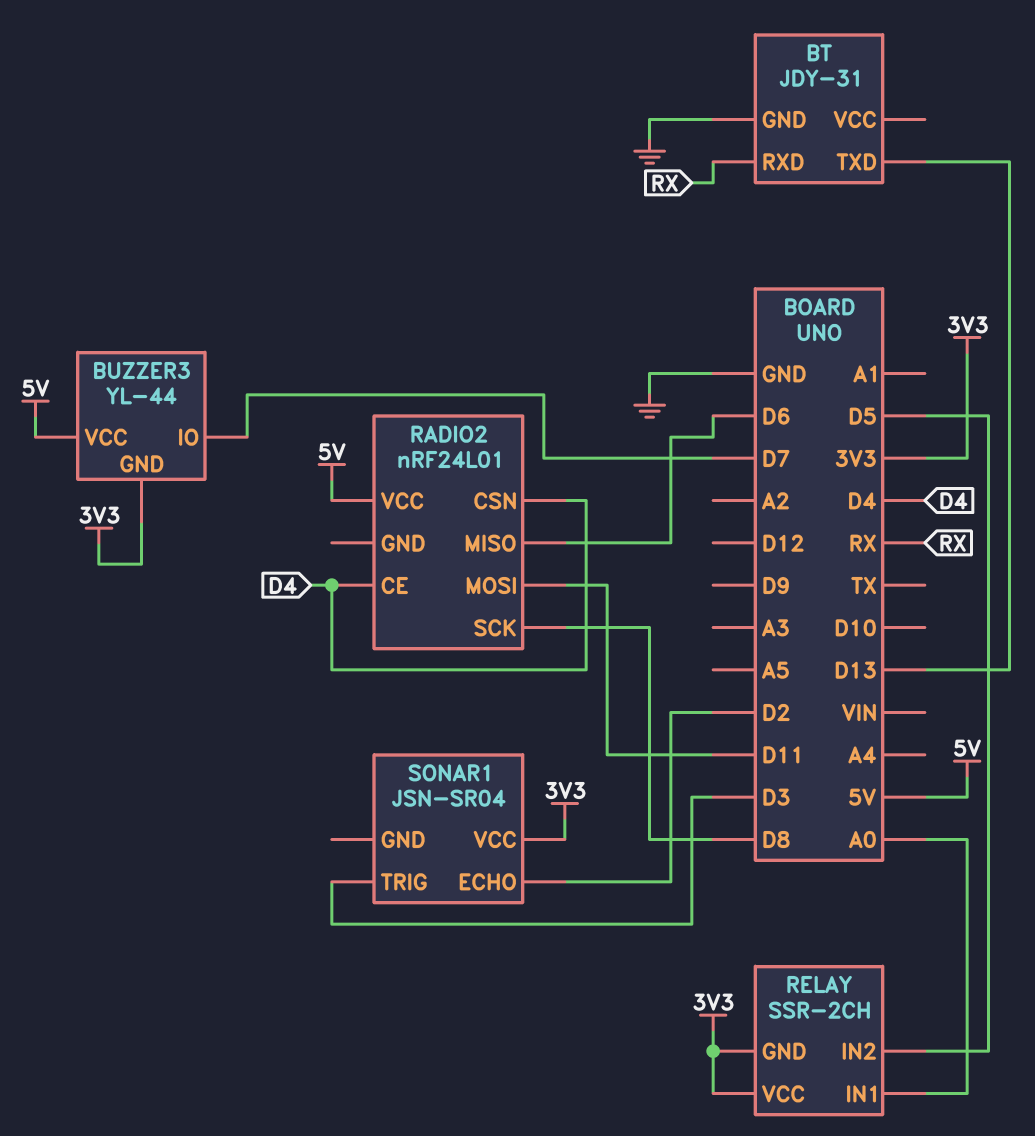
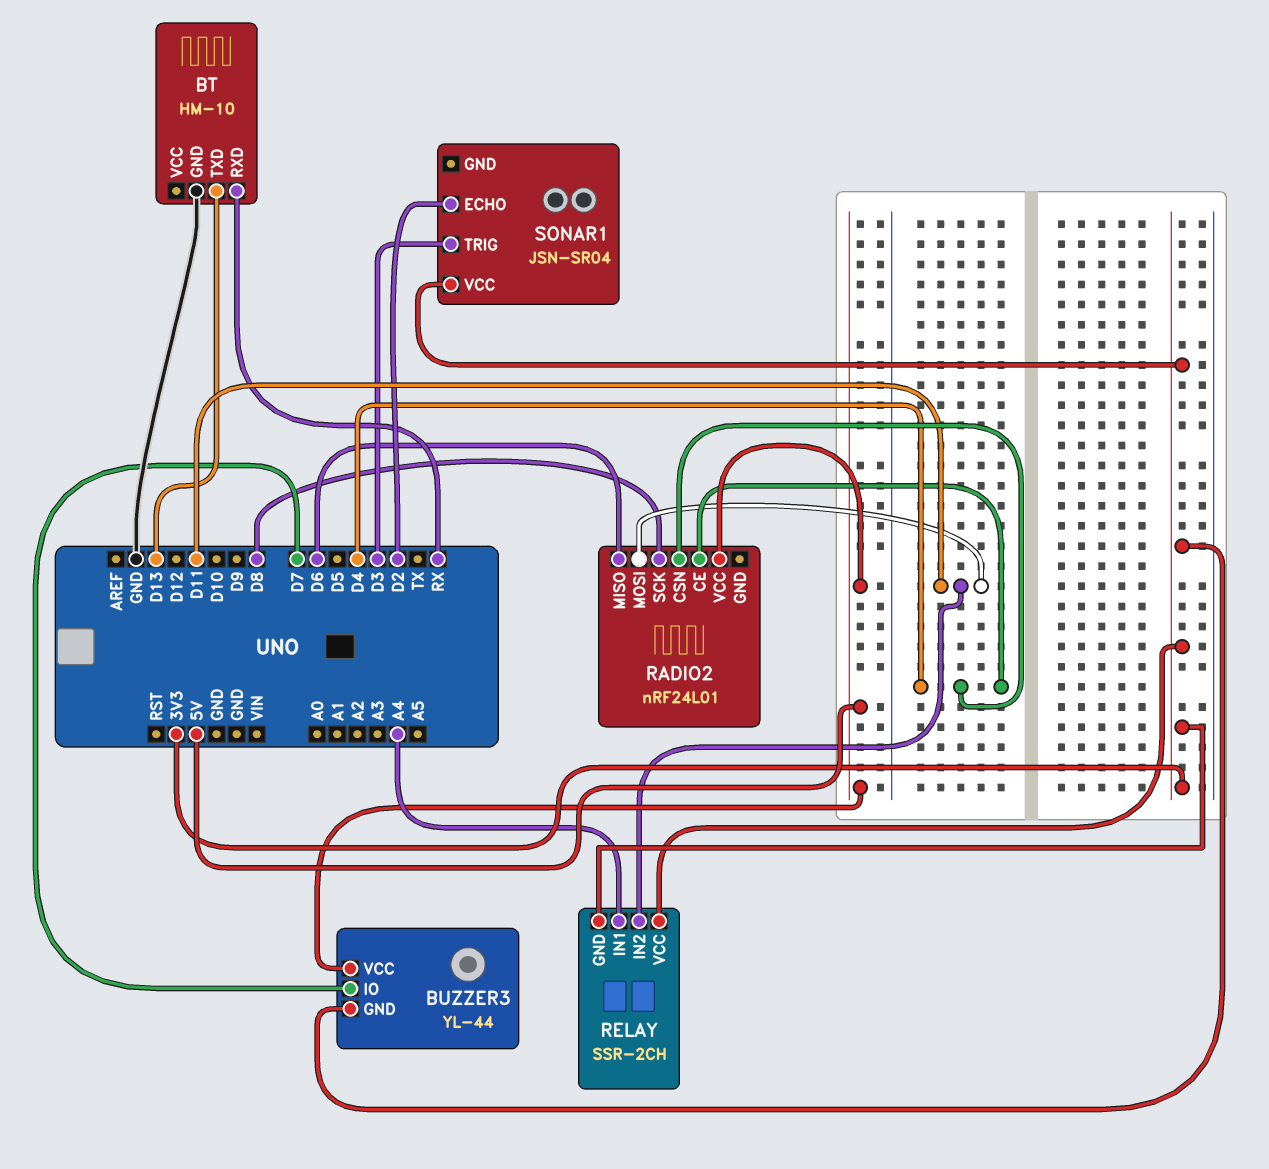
BT: JDY-31 -> HM-10
RELAY pin IN1: A0 -> A4
RELAY pin IN2: D5 -> D11

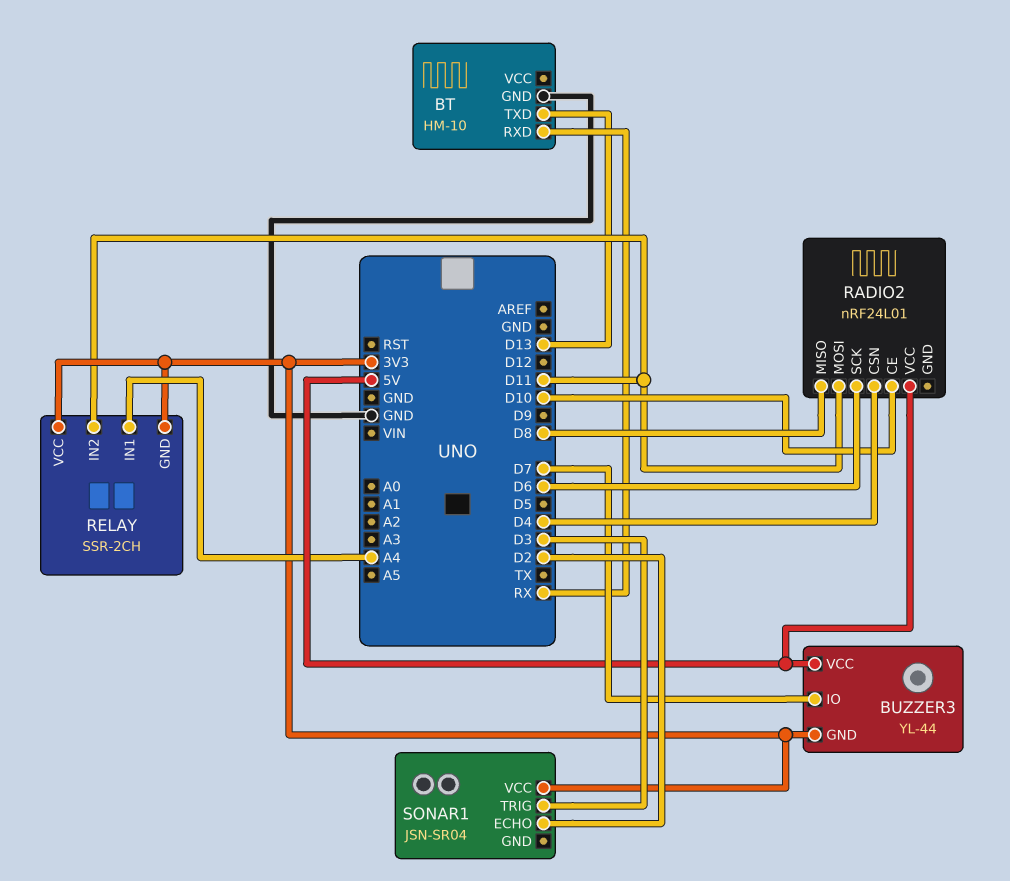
RADIO2 pin CE: D4 -> D10
RADIO2 pin MISO: D6 -> D8
RADIO2 pin SCK: D8 -> D6

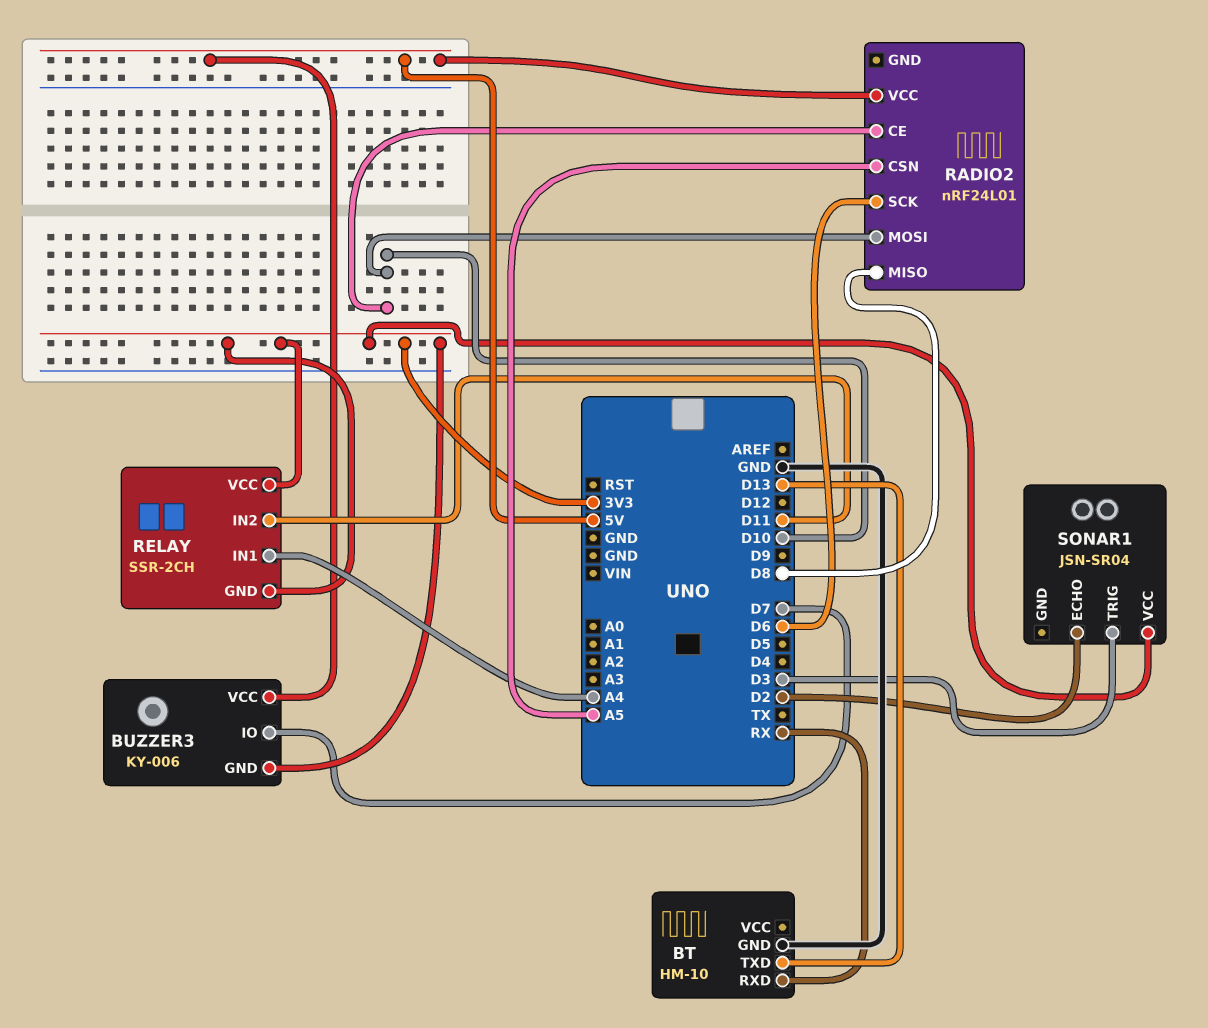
BUZZER3: YL-44 -> KY-006
RADIO2 pin CSN: D4 -> A5
RADIO2 pin MOSI: D11 -> D10

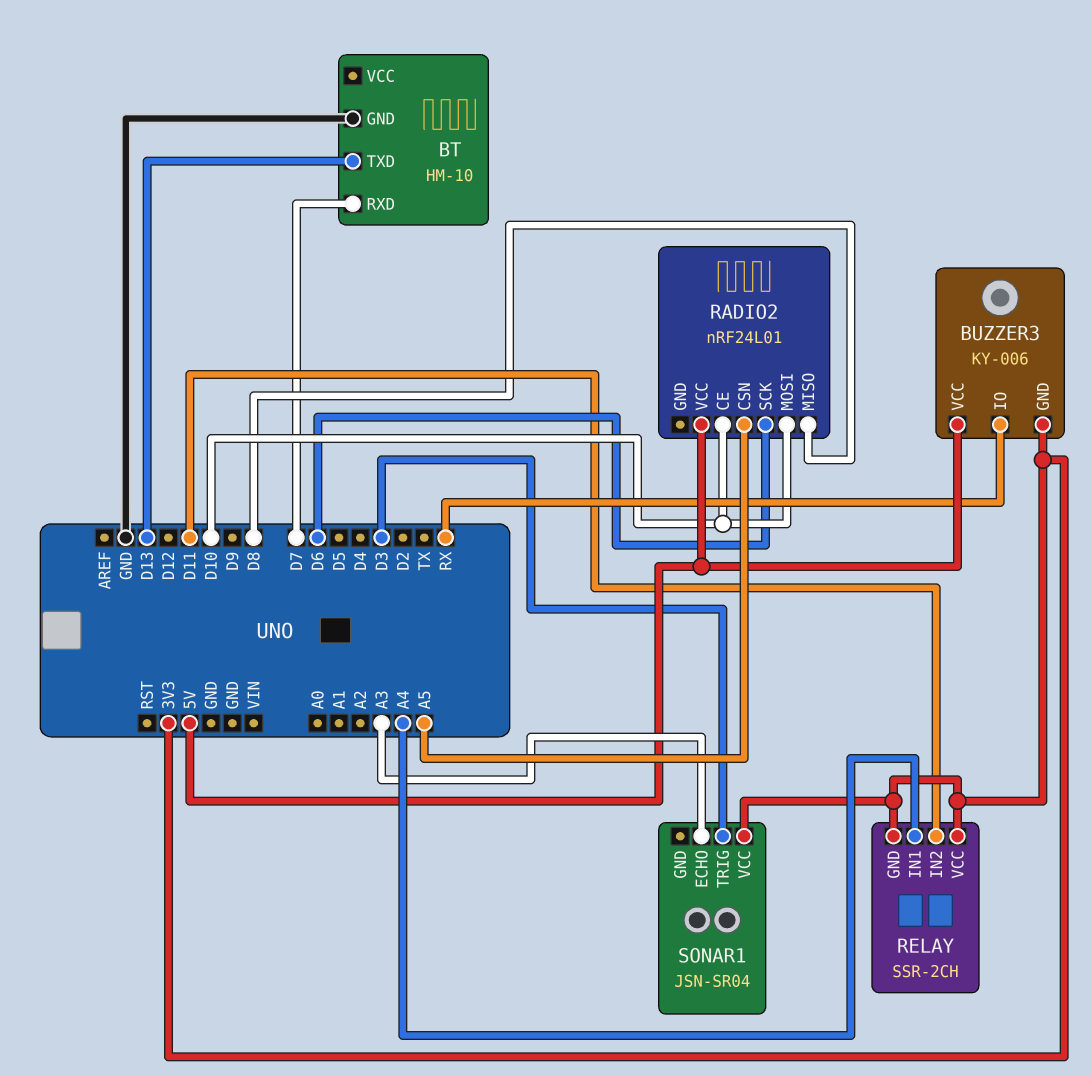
BT pin RXD: RX -> D7
BUZZER3 pin IO: D7 -> RX
SONAR1 pin ECHO: D2 -> A3

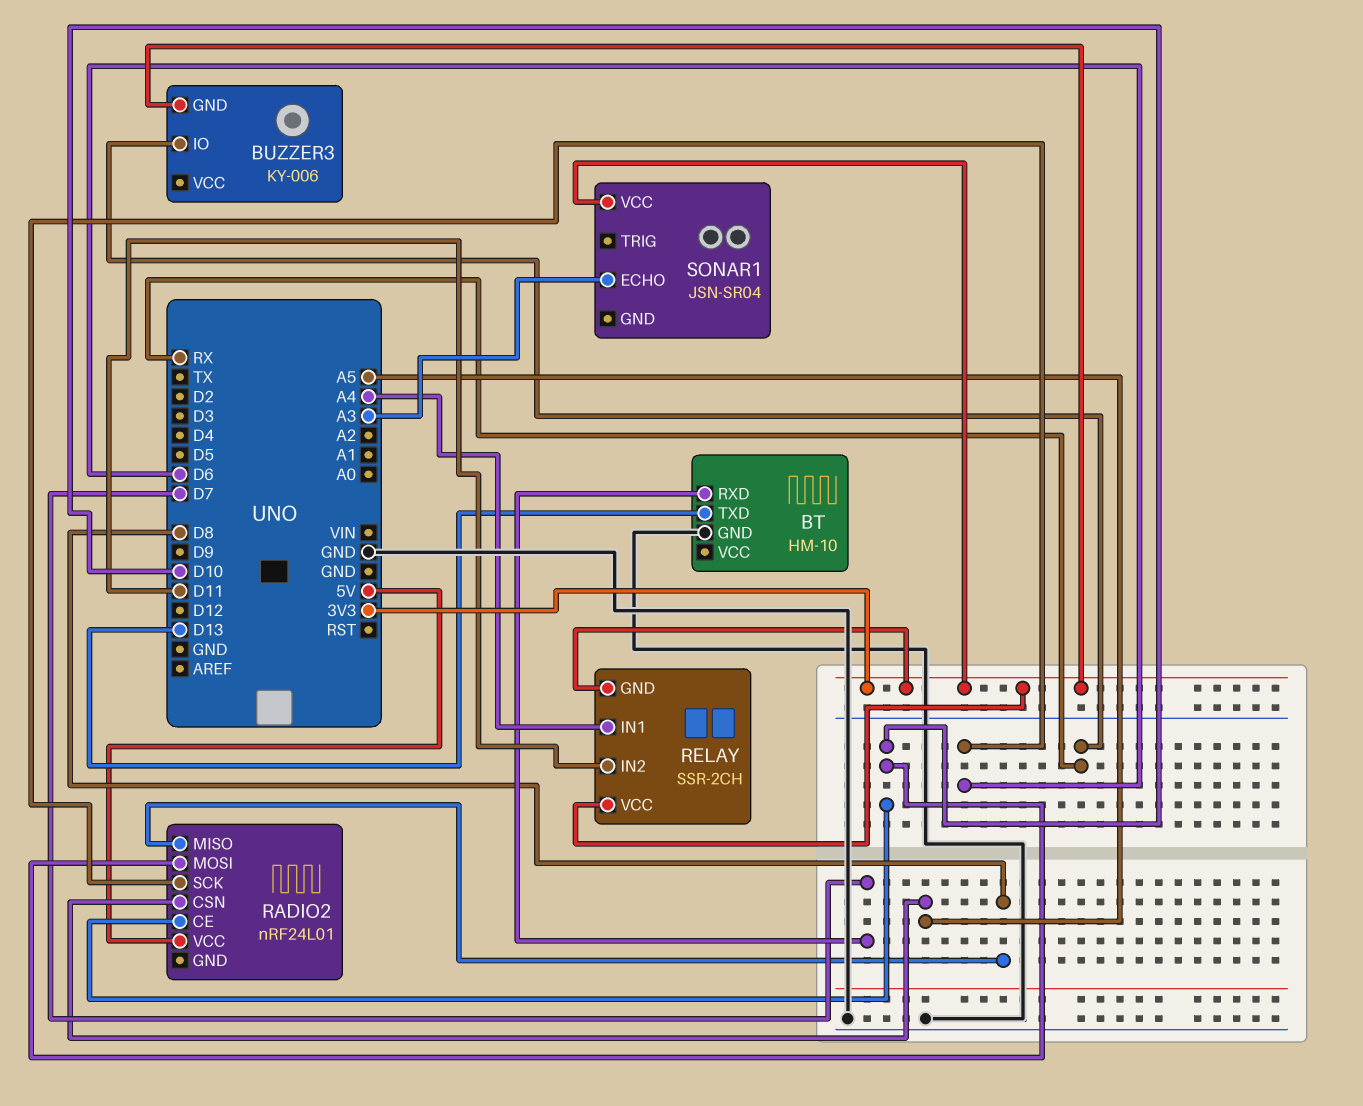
BUZZER3 pin VCC: 5V -> none
SONAR1 pin TRIG: D3 -> none

